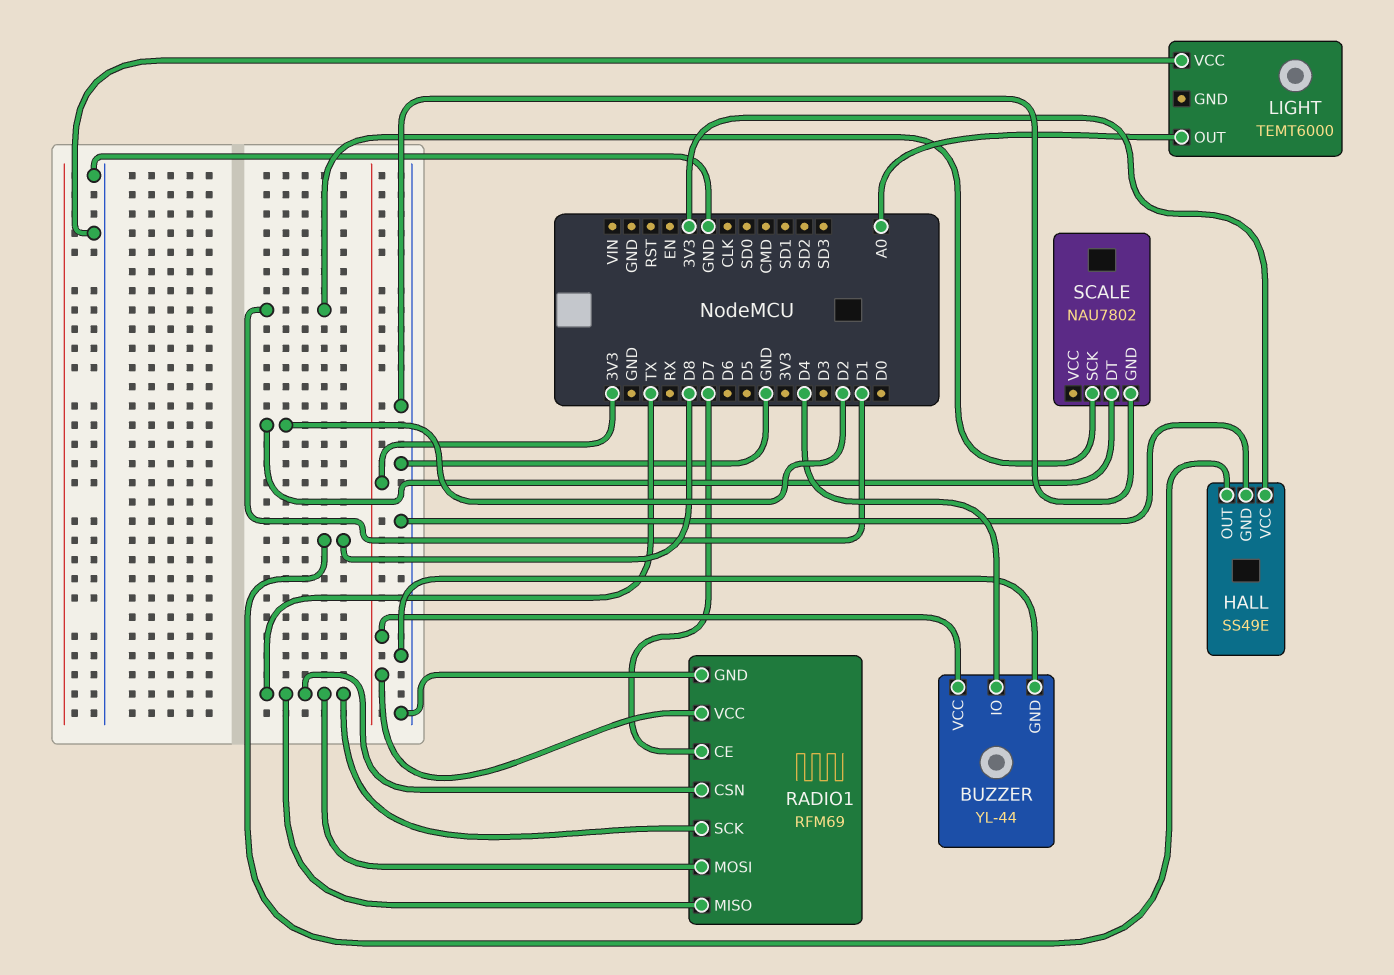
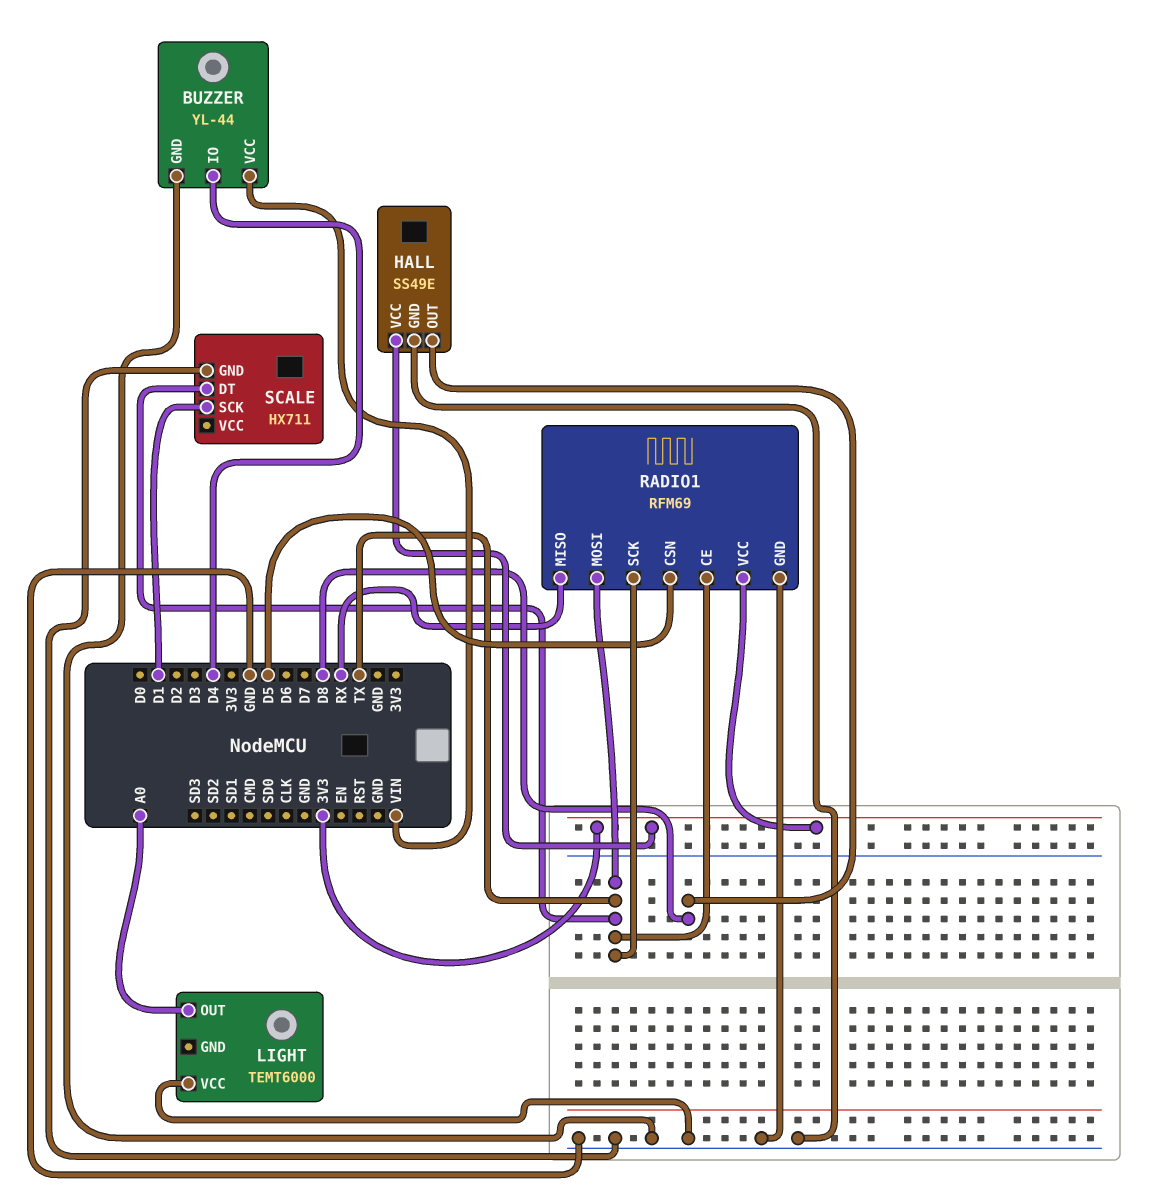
BUZZER pin VCC: 3V3 -> VIN
RADIO1 pin CE: D7 -> TX
RADIO1 pin CSN: TX -> D5
RADIO1 pin MISO: TX -> RX
SCALE: NAU7802 -> HX711
SCALE pin DT: D2 -> TX

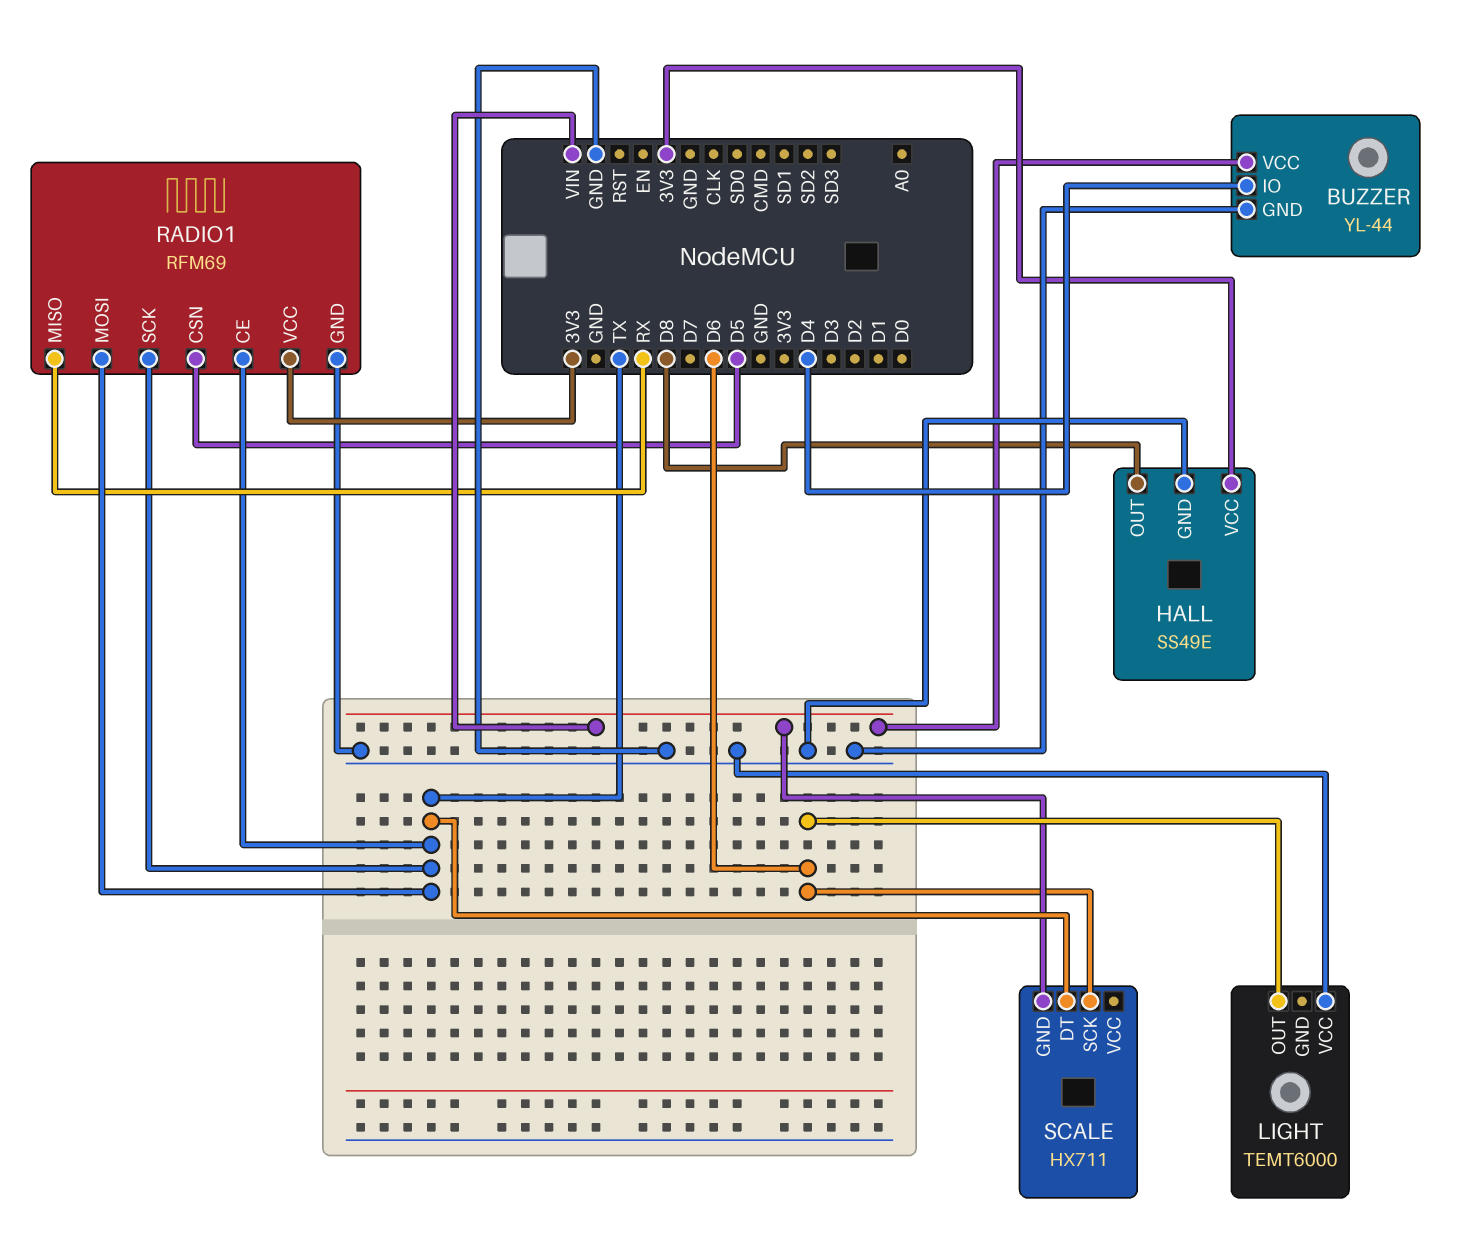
LIGHT pin OUT: A0 -> D6
SCALE pin GND: GND -> VIN
SCALE pin SCK: D1 -> D6

